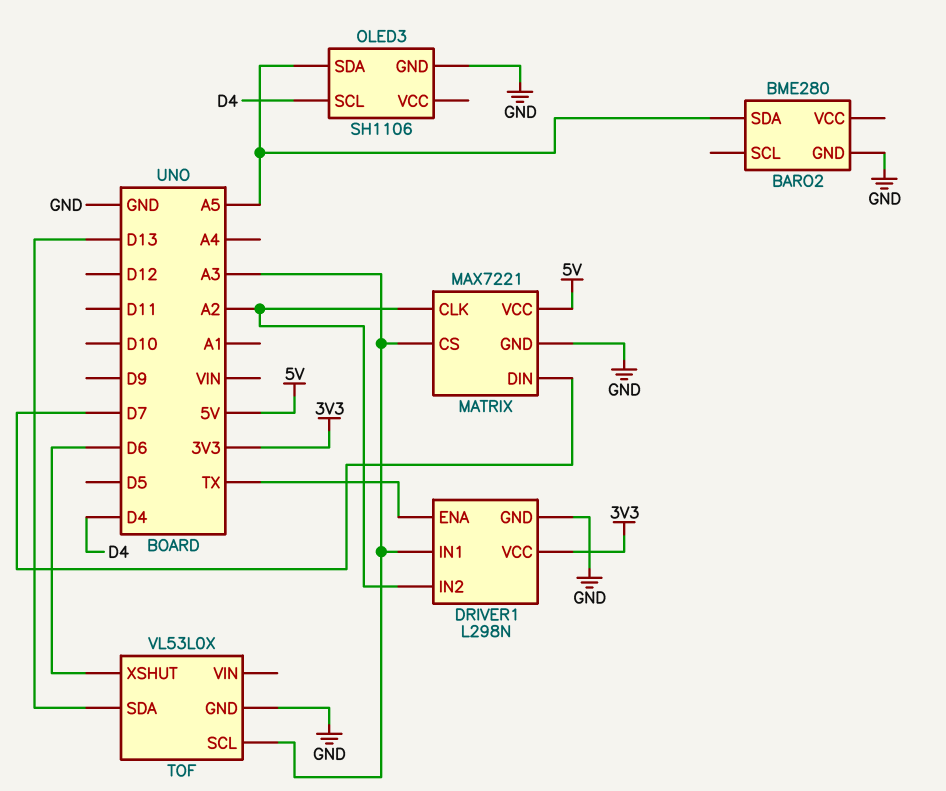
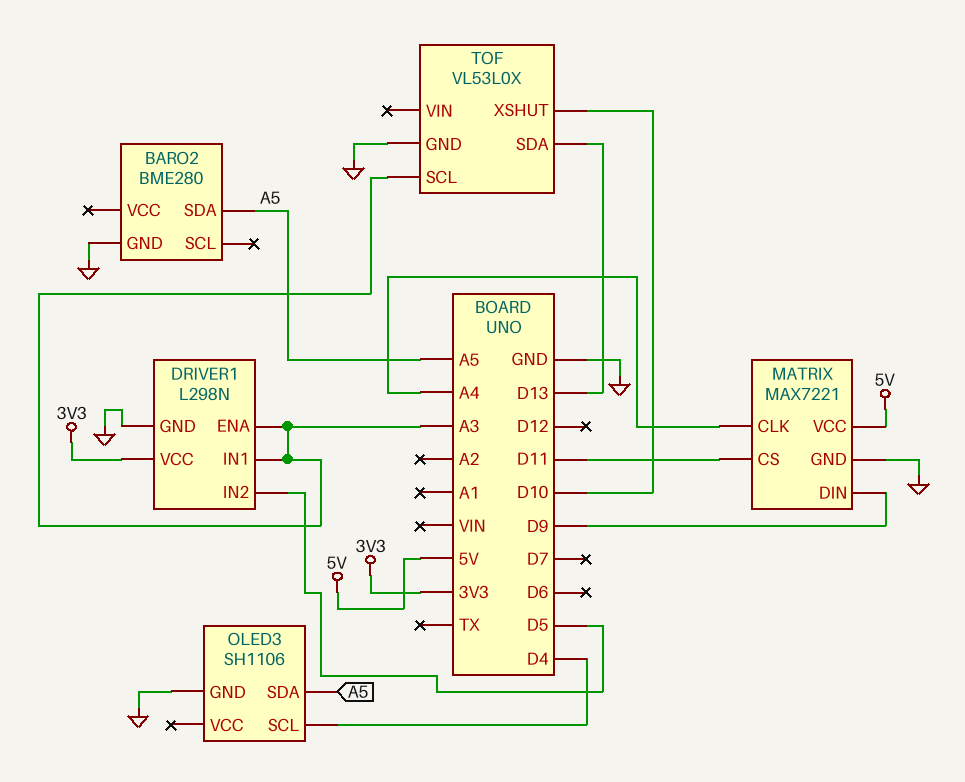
DRIVER1 pin ENA: TX -> A3
DRIVER1 pin IN2: A2 -> D5
MATRIX pin CLK: A2 -> A4
MATRIX pin CS: A3 -> D11
MATRIX pin DIN: D7 -> D9
TOF pin XSHUT: D6 -> D10

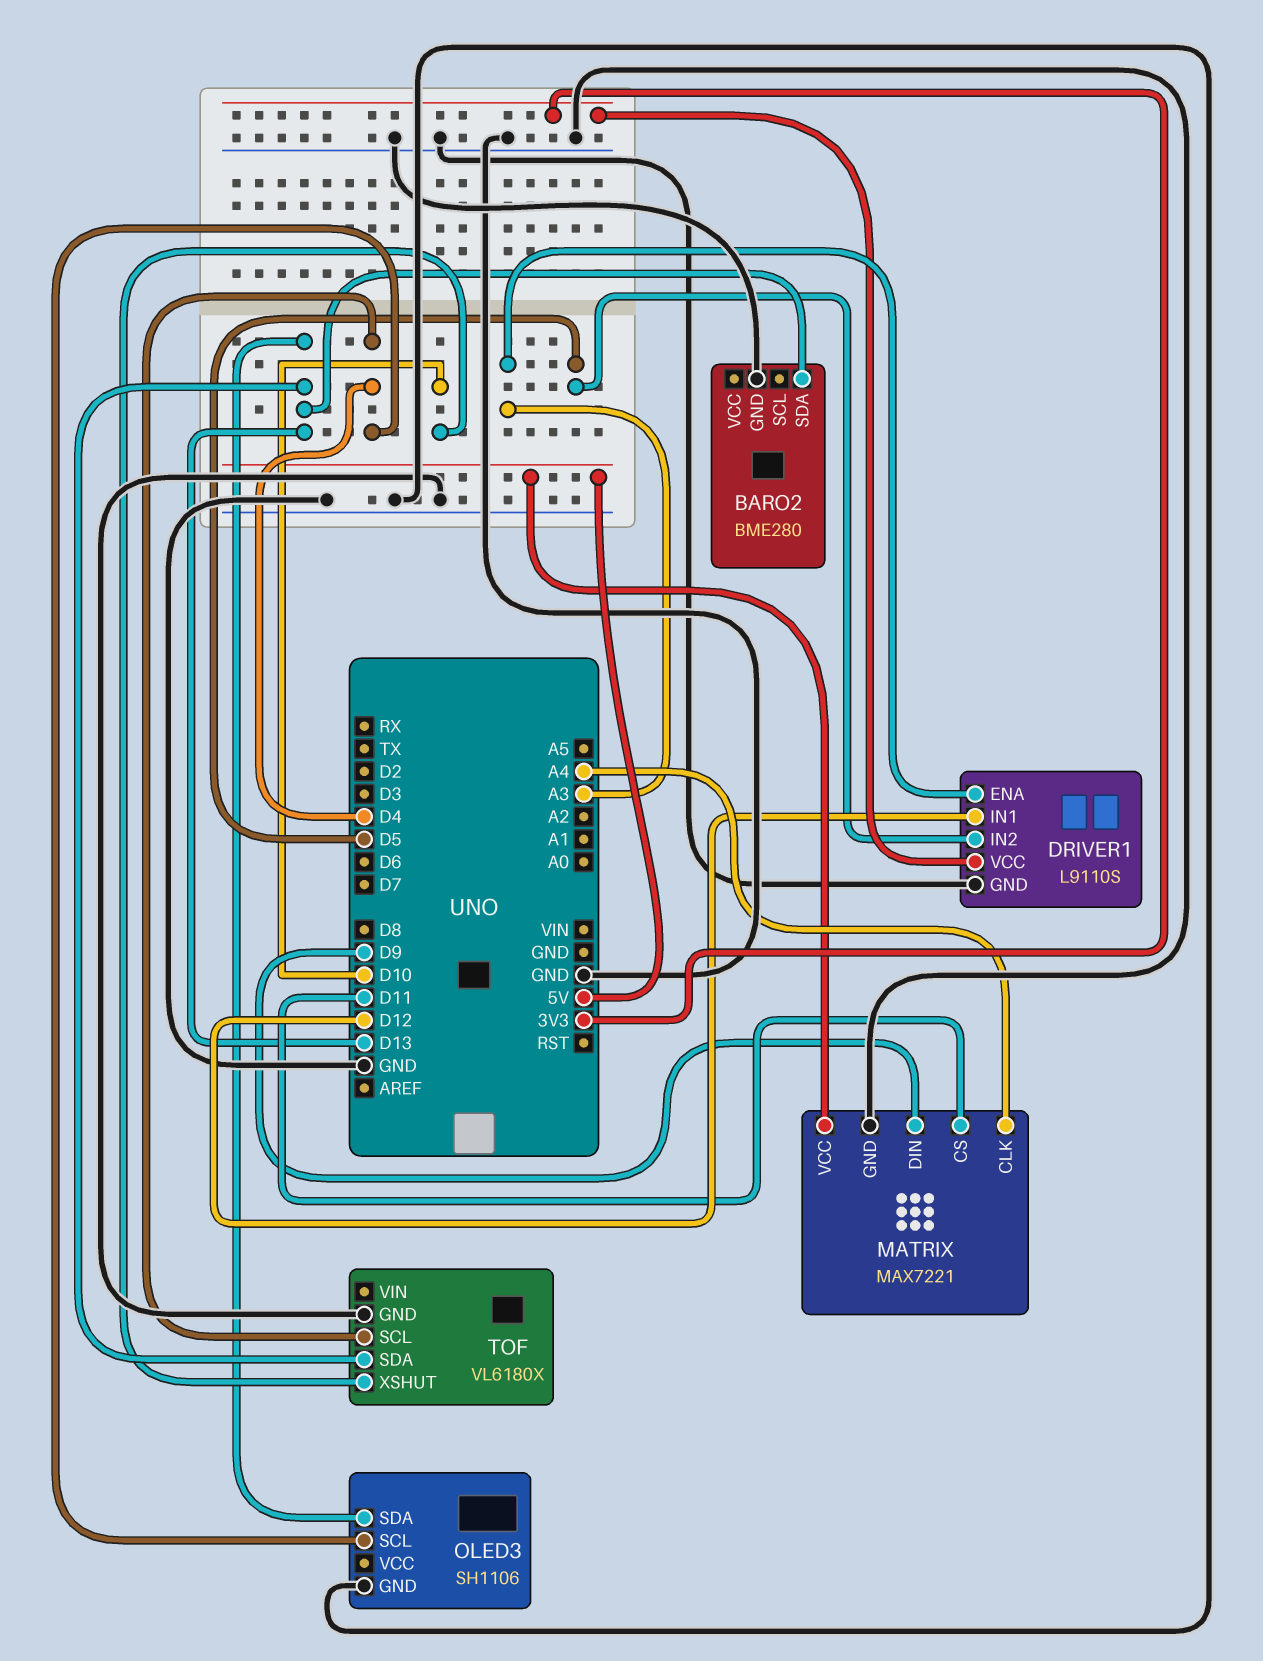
BARO2 pin SDA: A5 -> D13
DRIVER1: L298N -> L9110S
DRIVER1 pin IN1: A3 -> D12
OLED3 pin SDA: A5 -> D13
TOF: VL53L0X -> VL6180X
TOF pin SCL: A3 -> D4

